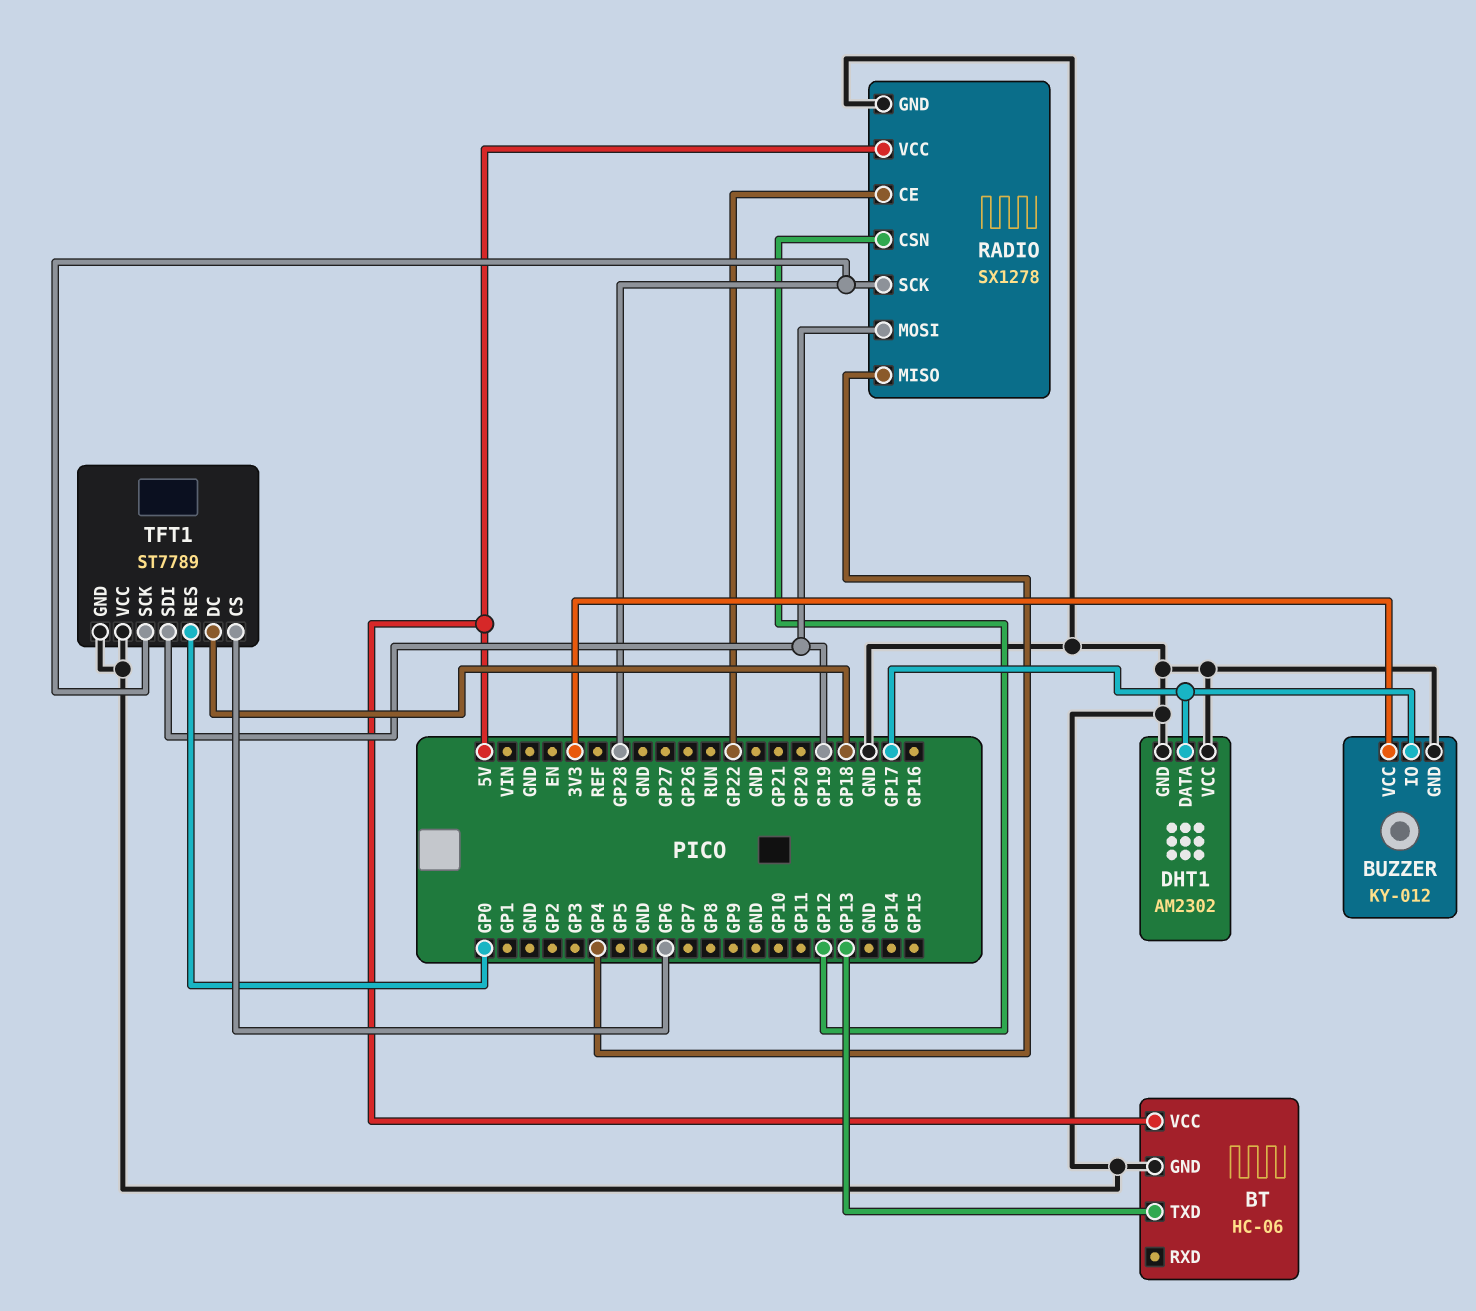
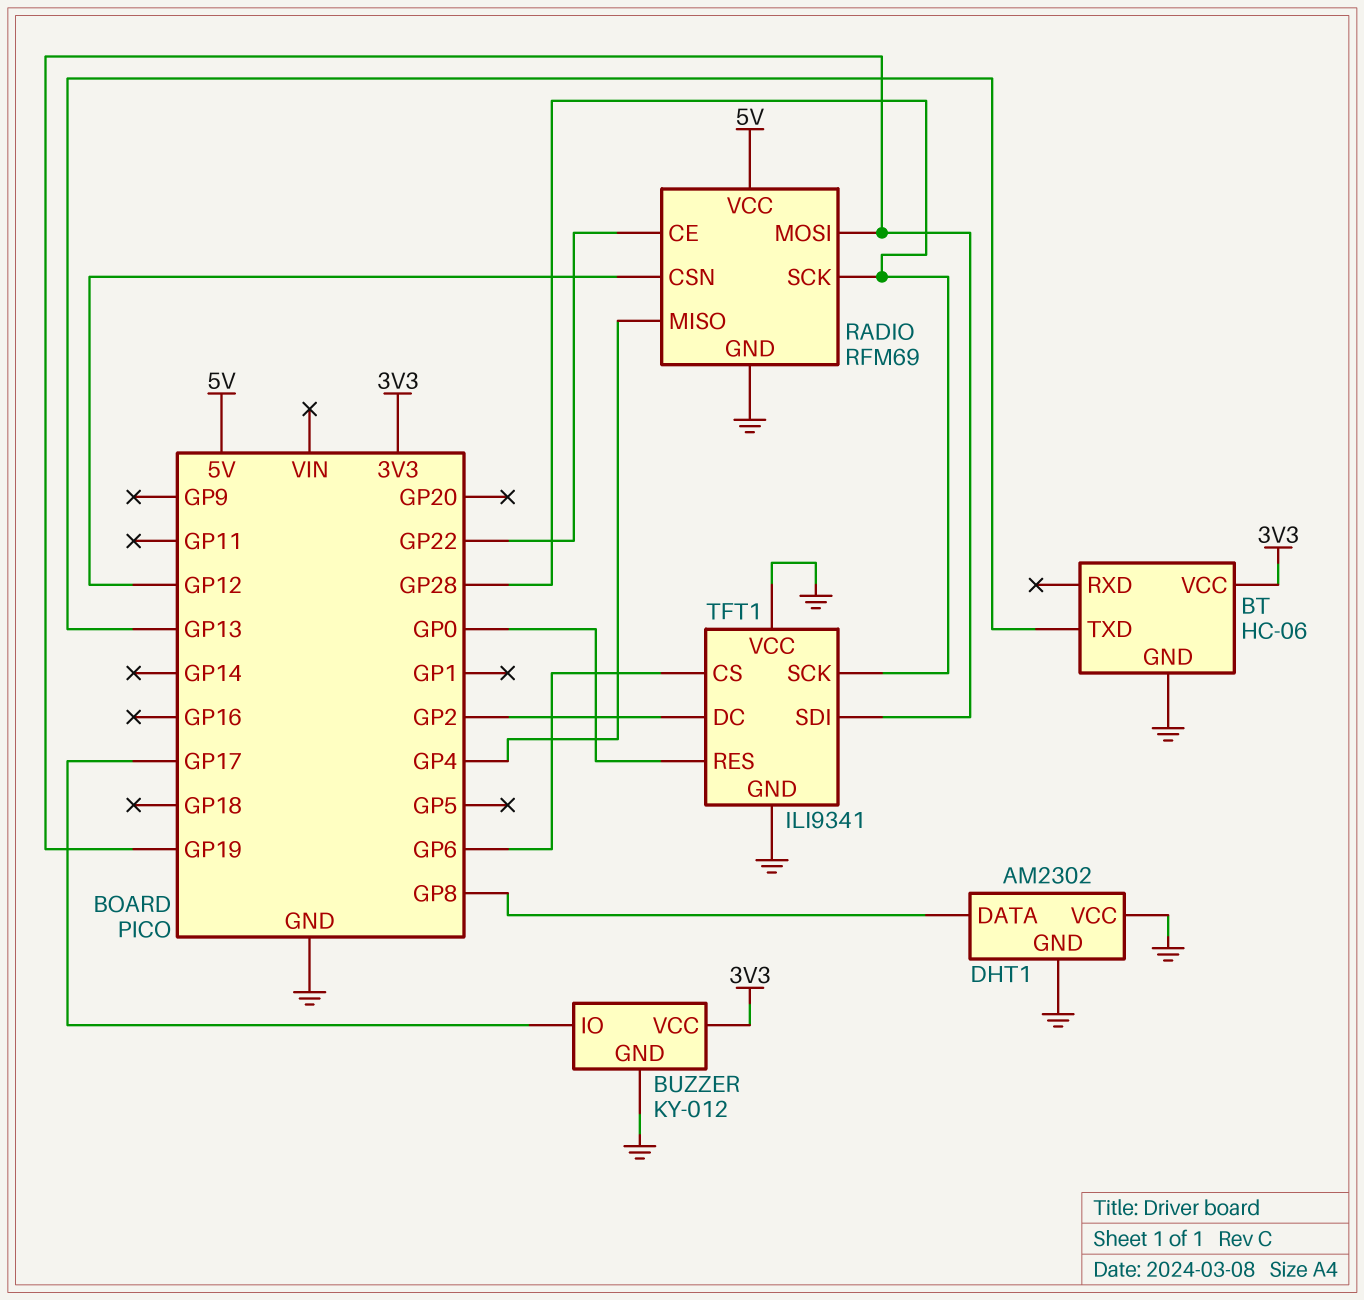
BT pin VCC: 5V -> 3V3
DHT1 pin DATA: GP17 -> GP8
RADIO: SX1278 -> RFM69
TFT1: ST7789 -> ILI9341
TFT1 pin DC: GP18 -> GP2

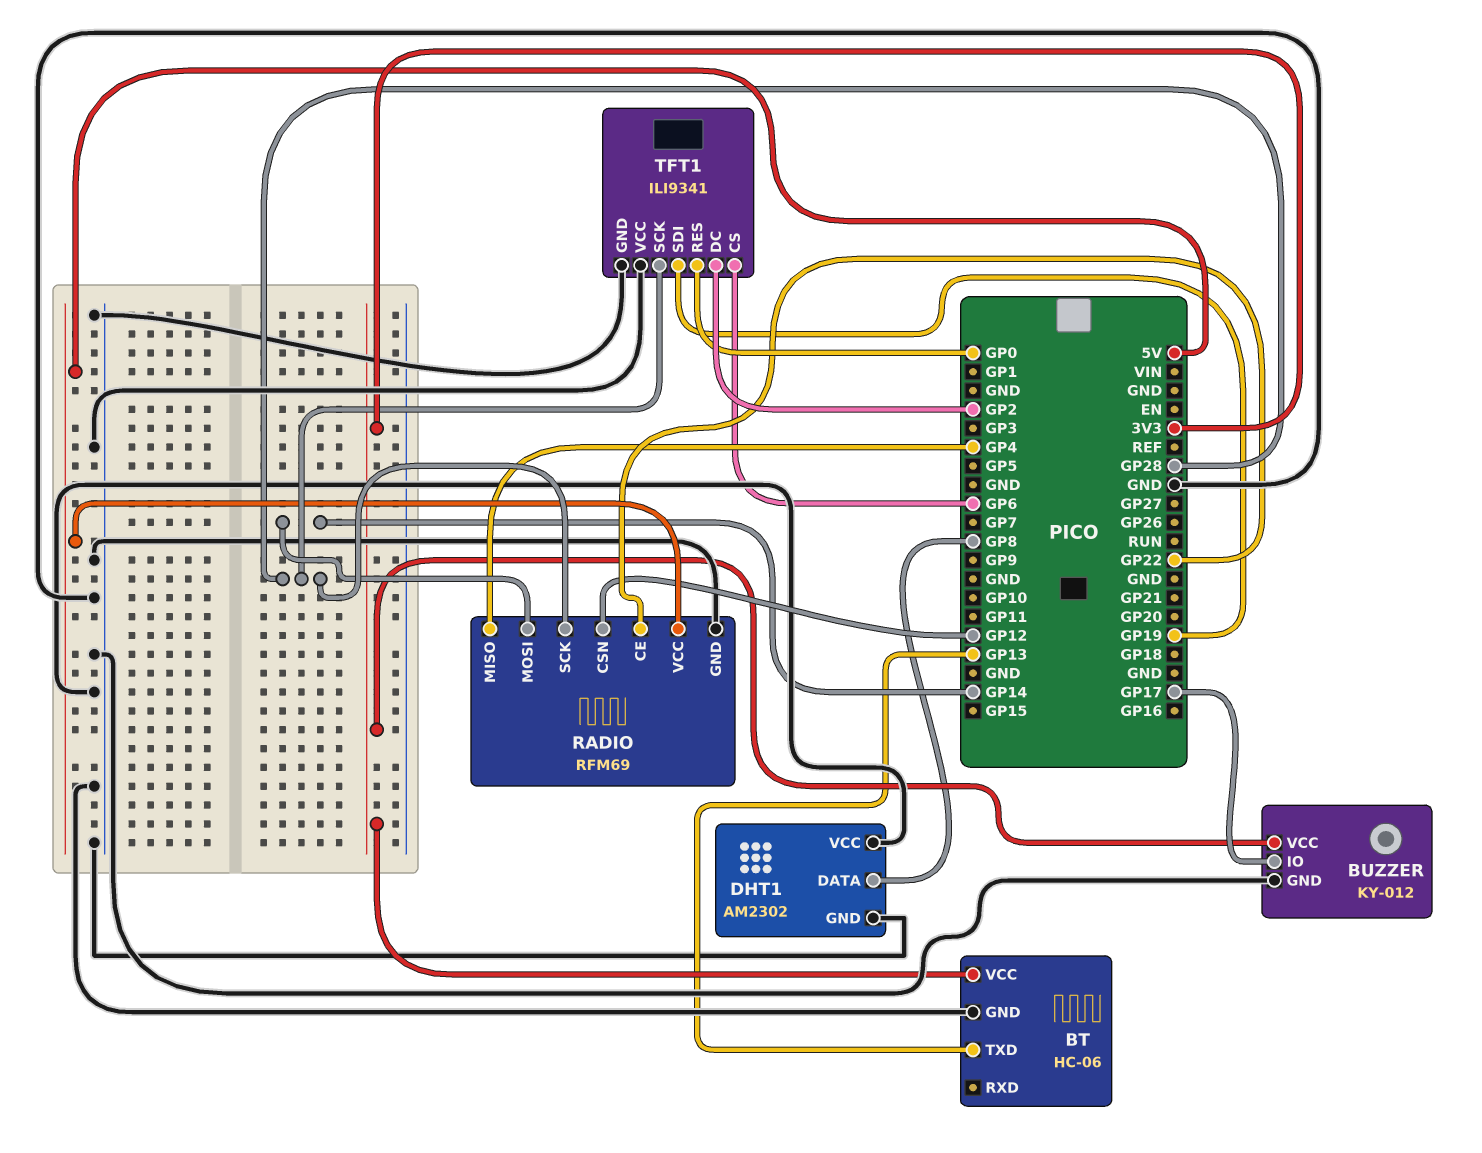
RADIO pin MOSI: GP19 -> GP14

